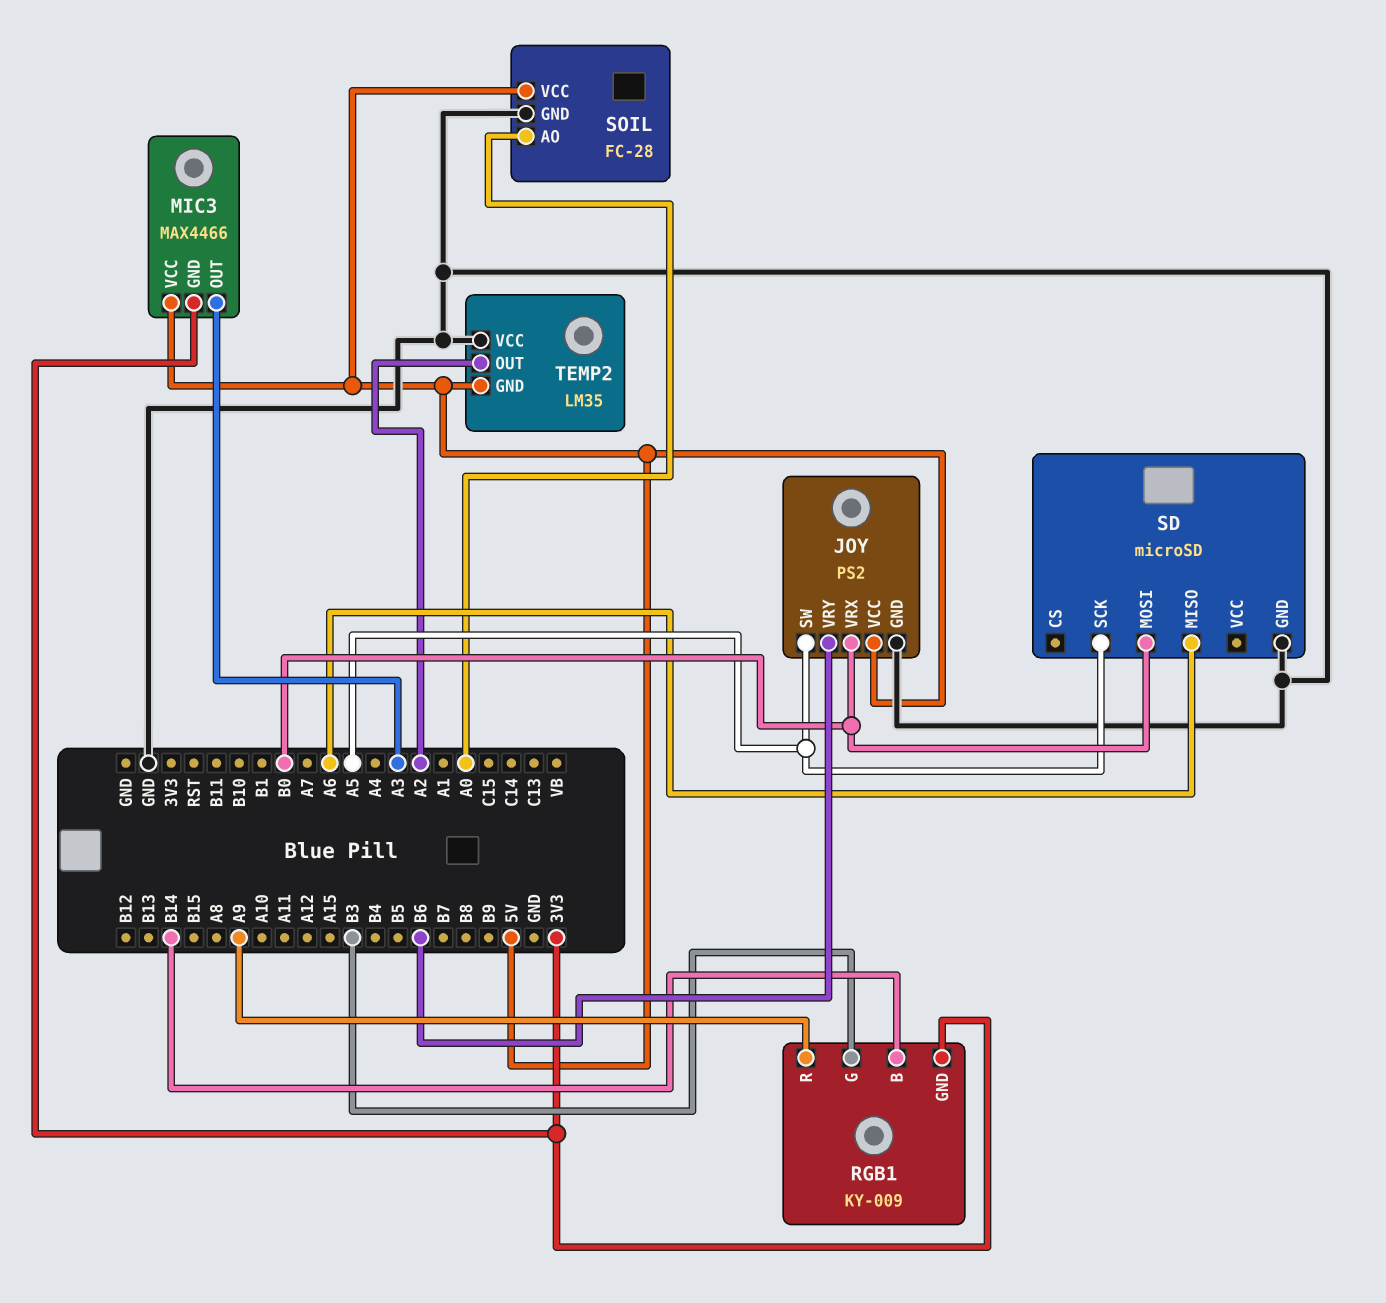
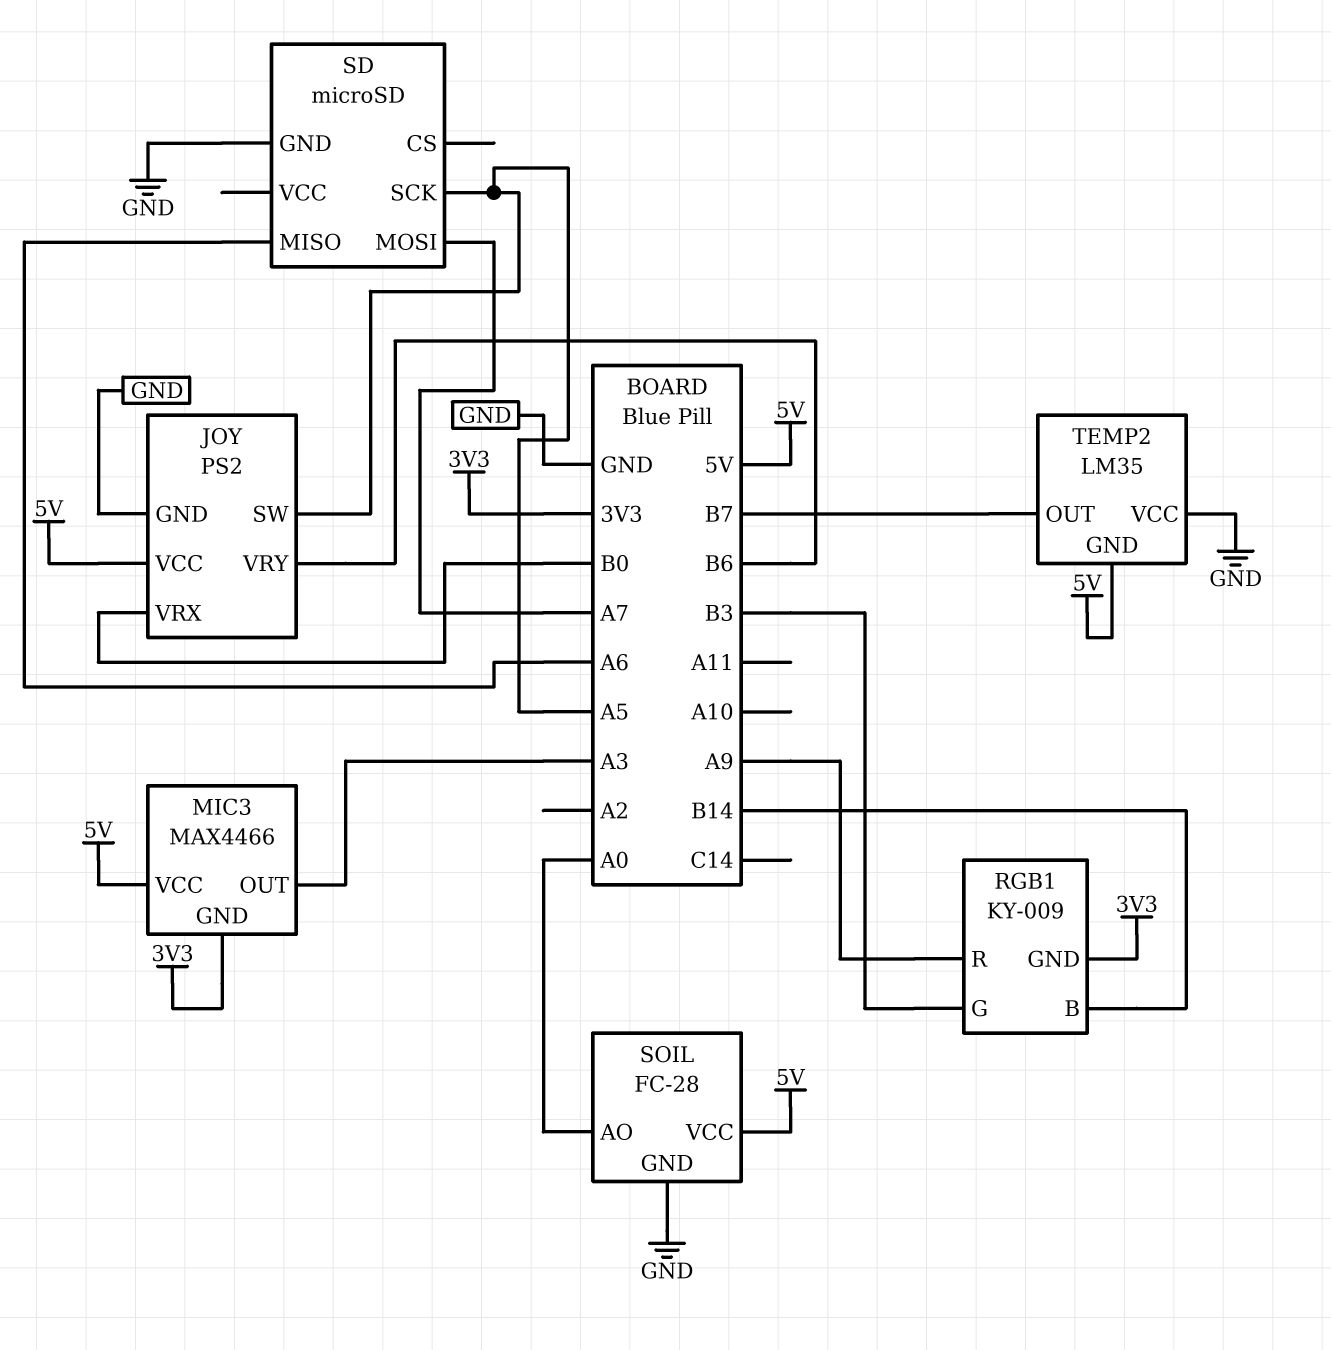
SD pin MOSI: B0 -> A7
TEMP2 pin OUT: A2 -> B7

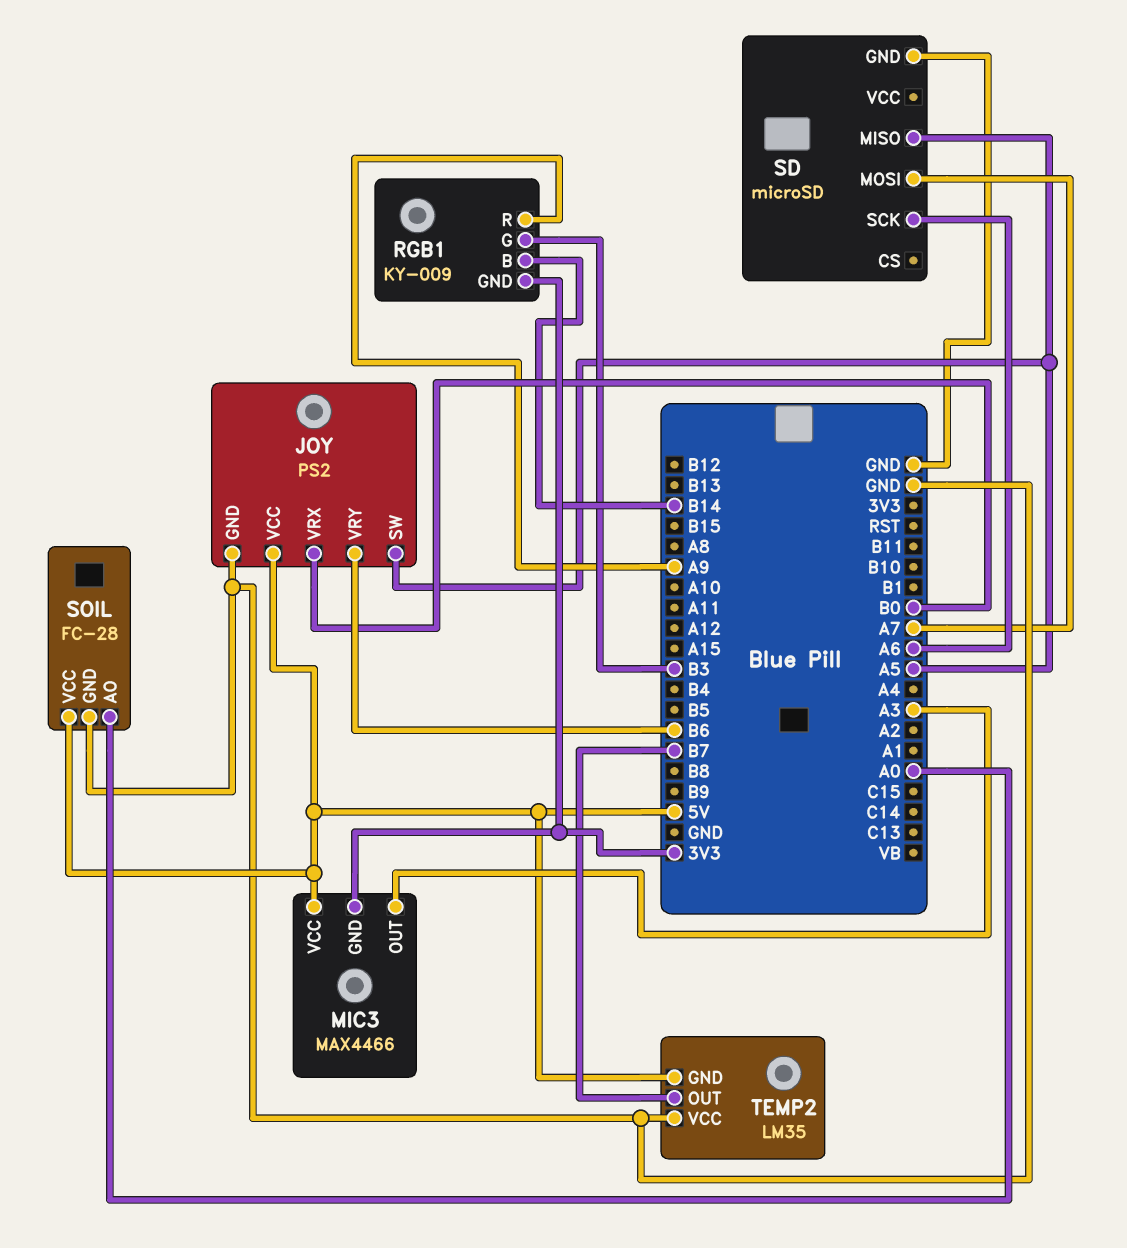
SD pin MISO: A6 -> A5
SD pin SCK: A5 -> A6

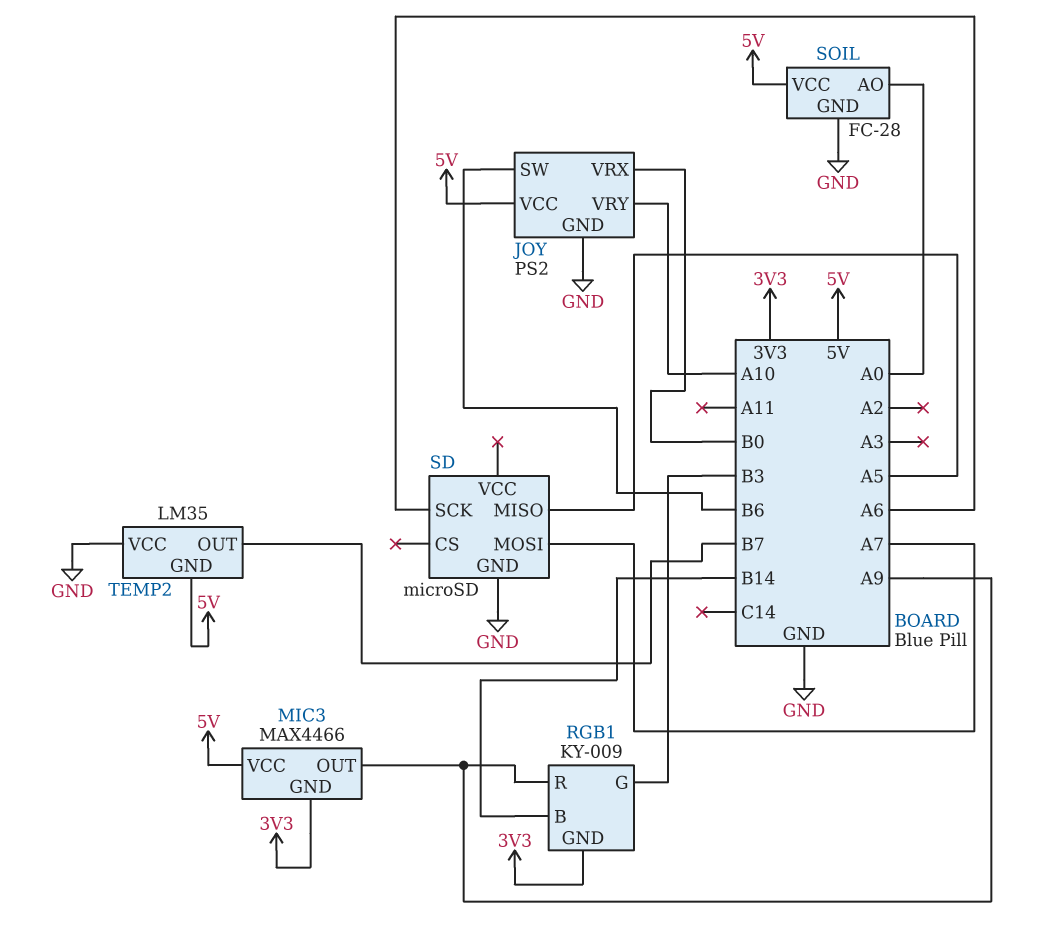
JOY pin SW: A5 -> B6
JOY pin VRY: B6 -> A10
MIC3 pin OUT: A3 -> A9

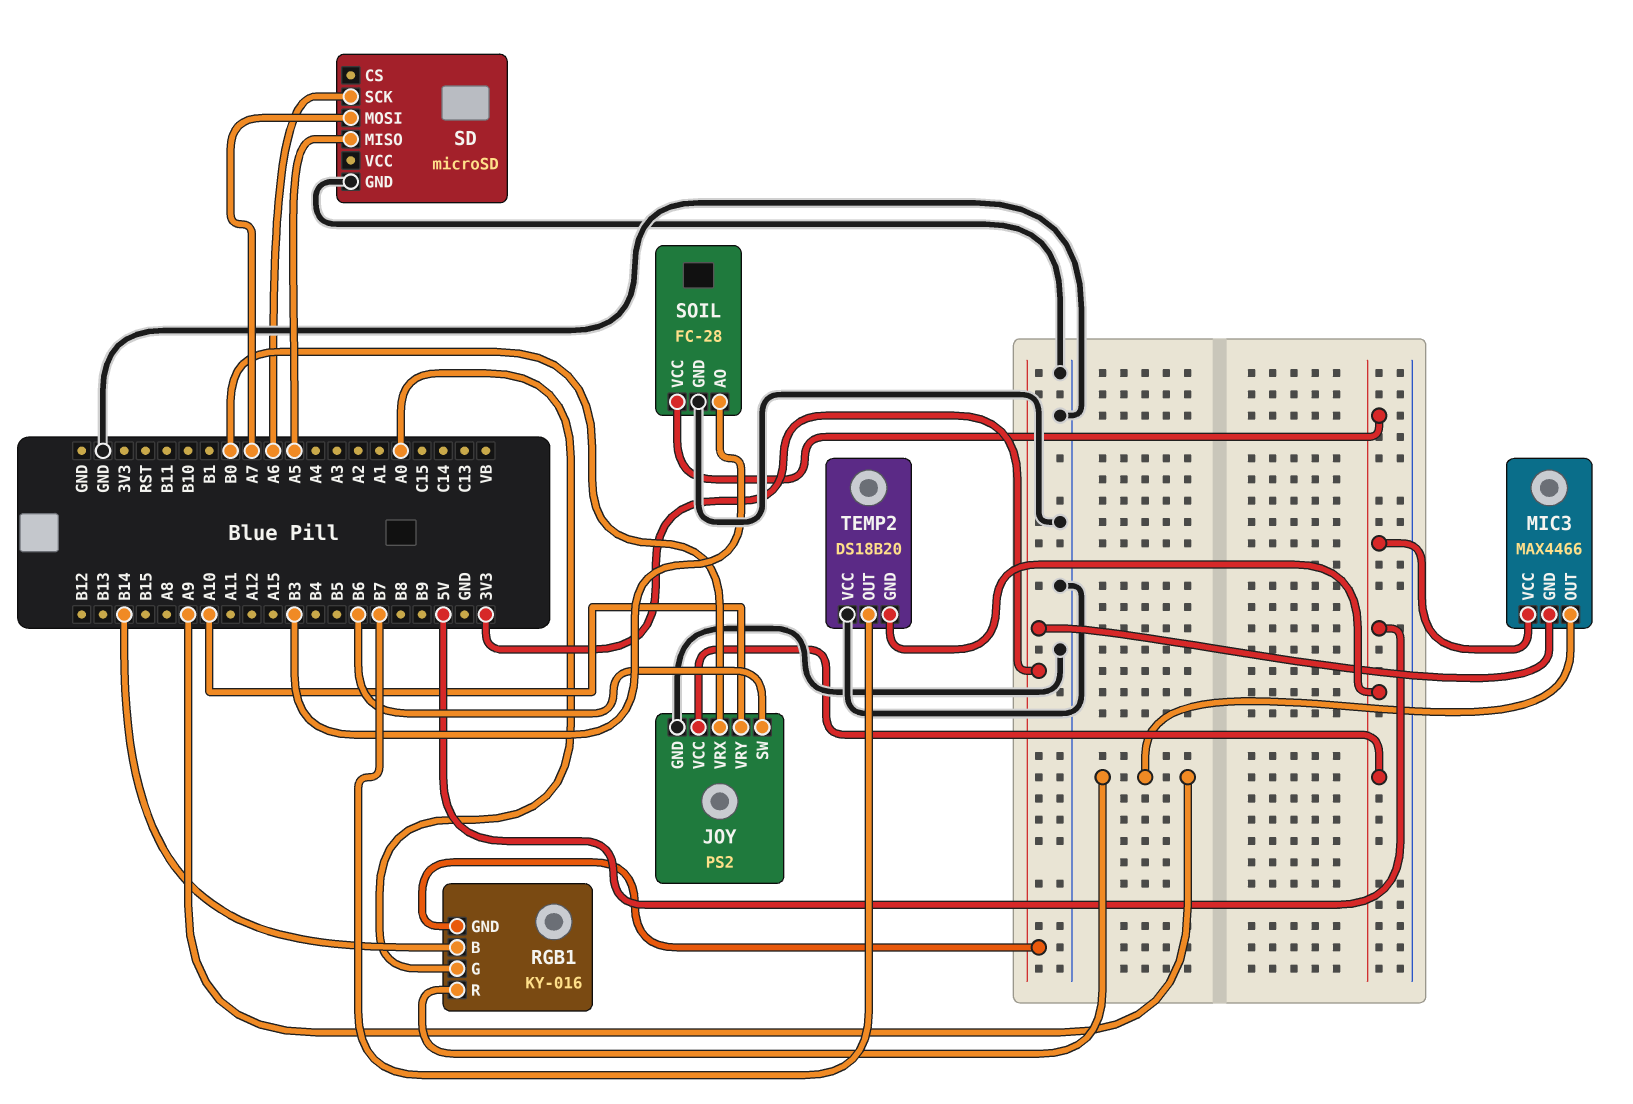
RGB1: KY-009 -> KY-016
RGB1 pin G: B3 -> A0
SOIL pin AO: A0 -> B3
TEMP2: LM35 -> DS18B20

